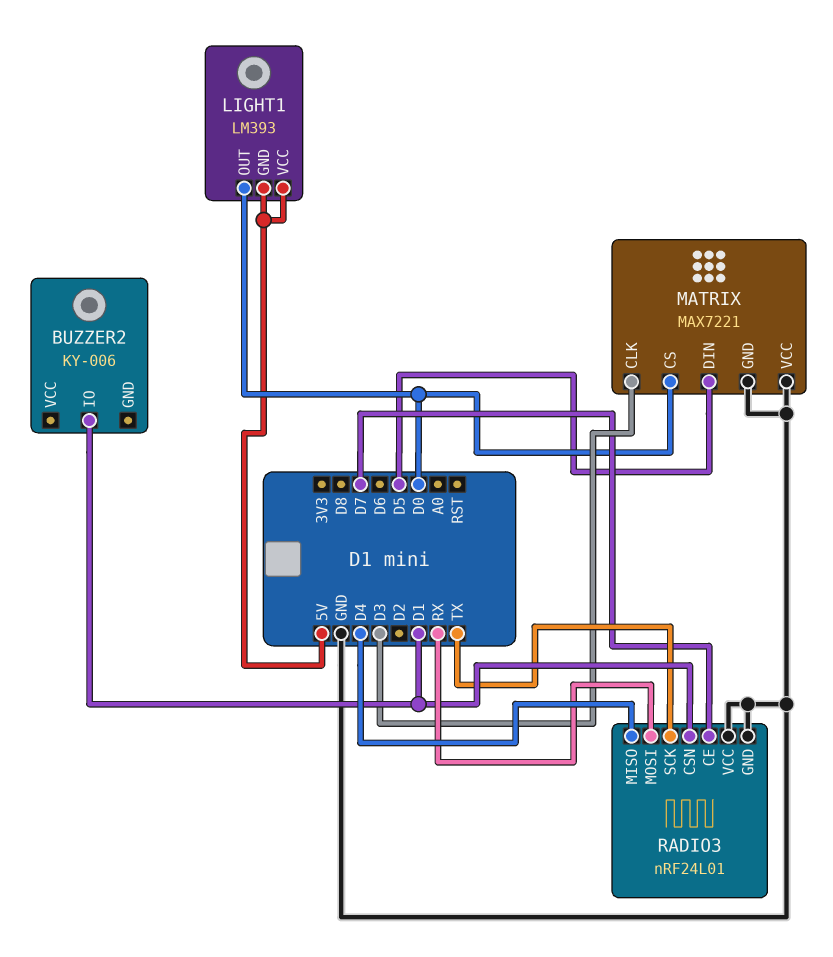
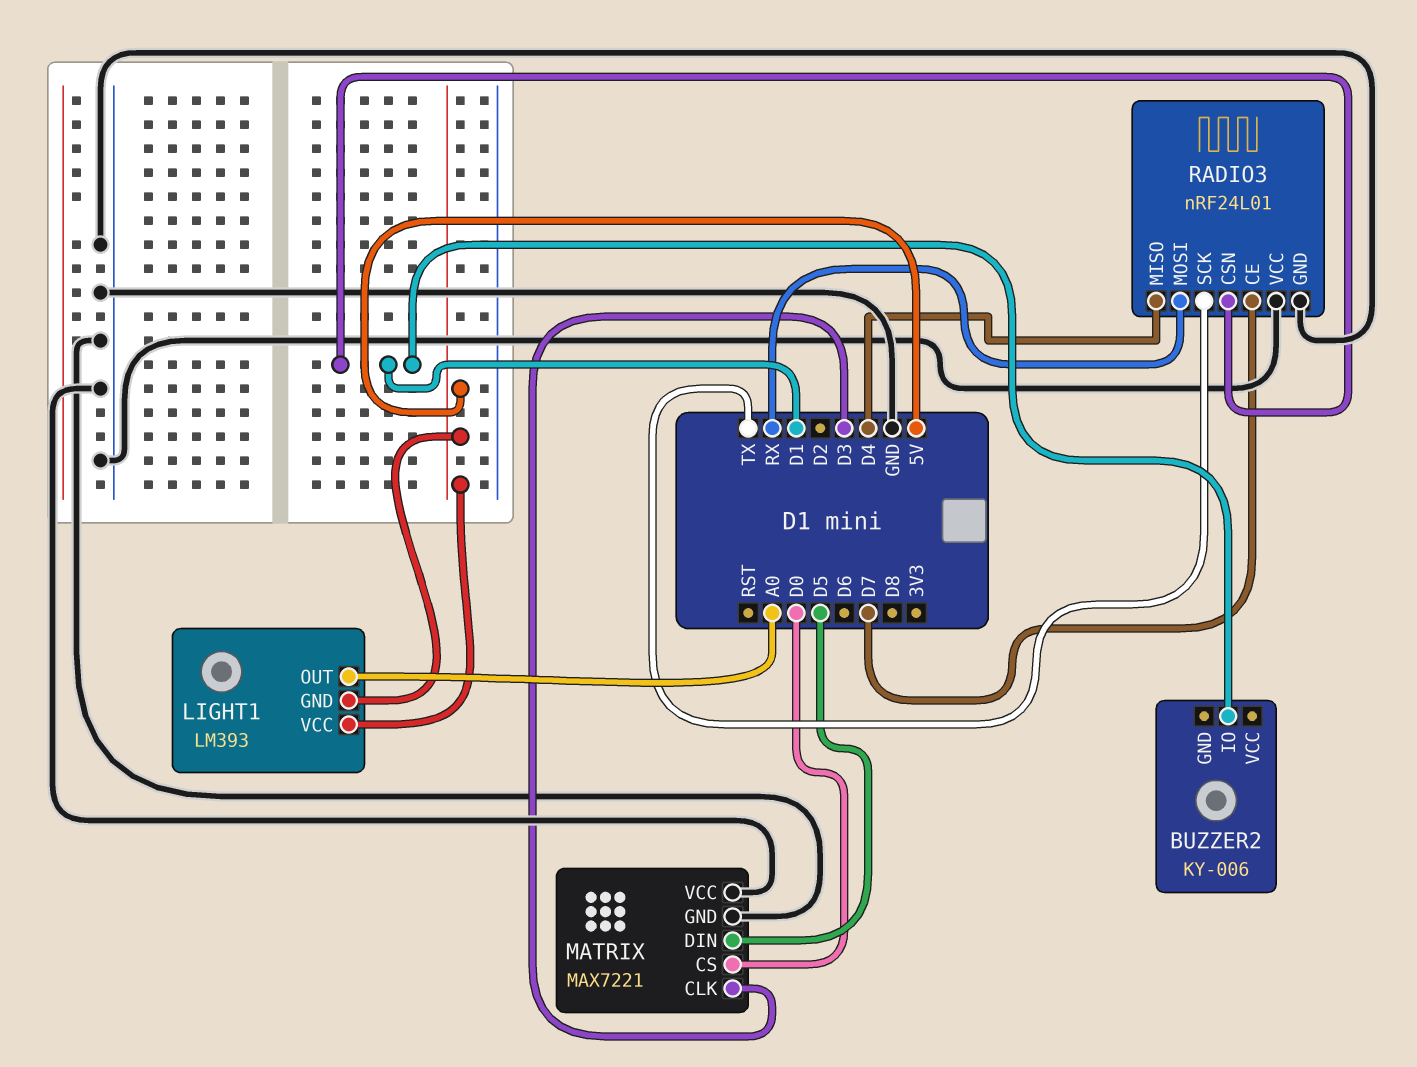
LIGHT1 pin OUT: D0 -> A0

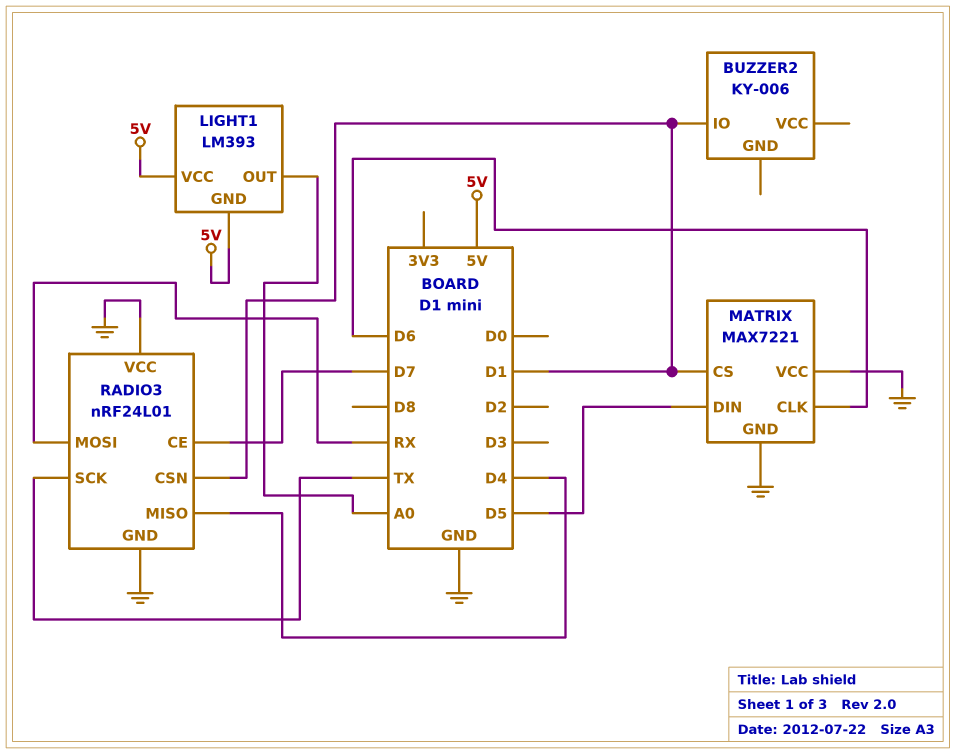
MATRIX pin CLK: D3 -> D6
MATRIX pin CS: D0 -> D1

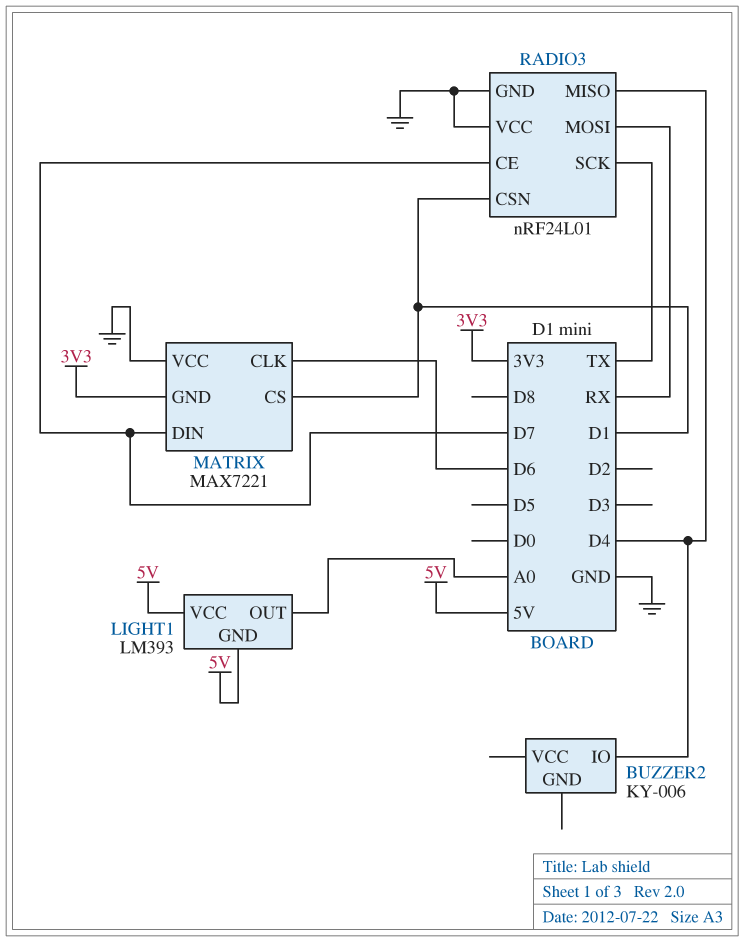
BUZZER2 pin IO: D1 -> D4
MATRIX pin DIN: D5 -> D7
MATRIX pin GND: GND -> 3V3

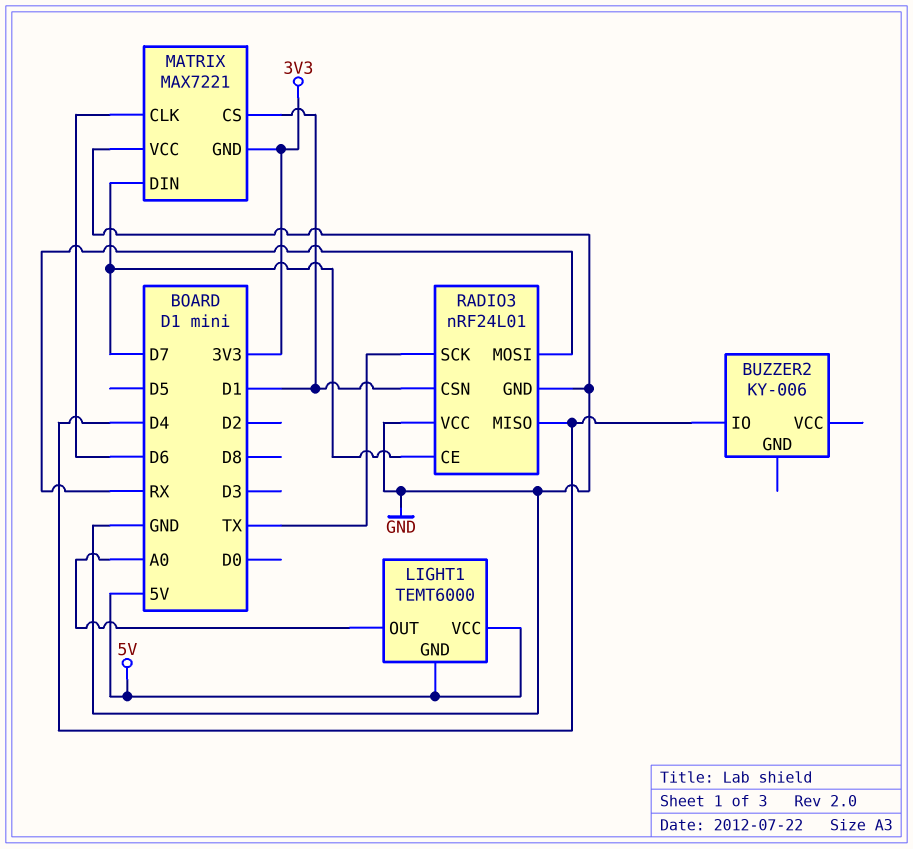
LIGHT1: LM393 -> TEMT6000

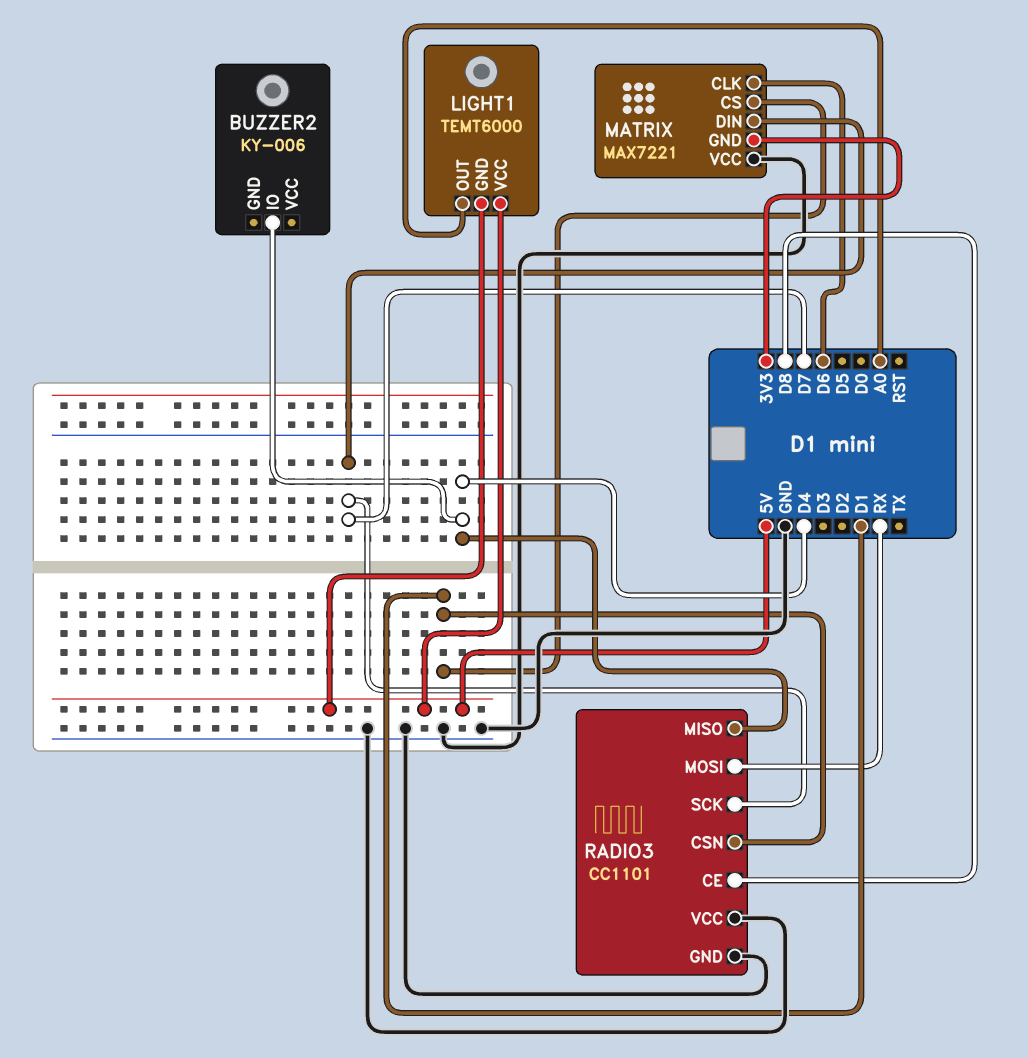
RADIO3: nRF24L01 -> CC1101
RADIO3 pin CE: D7 -> D8
RADIO3 pin SCK: TX -> D7

